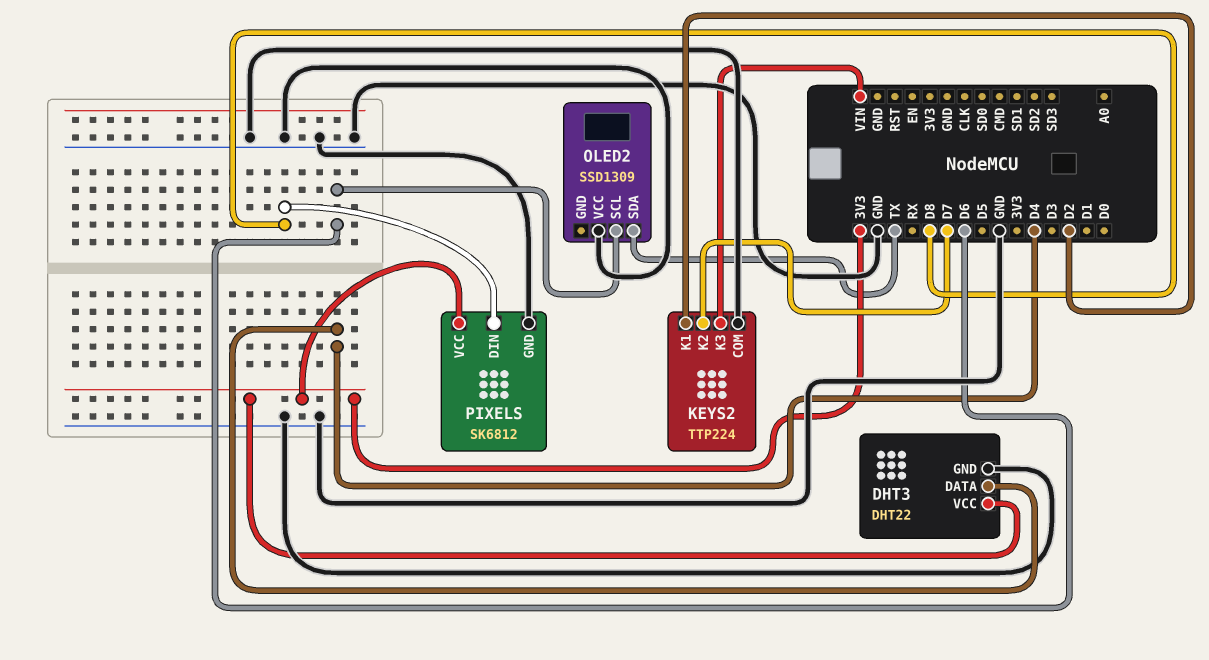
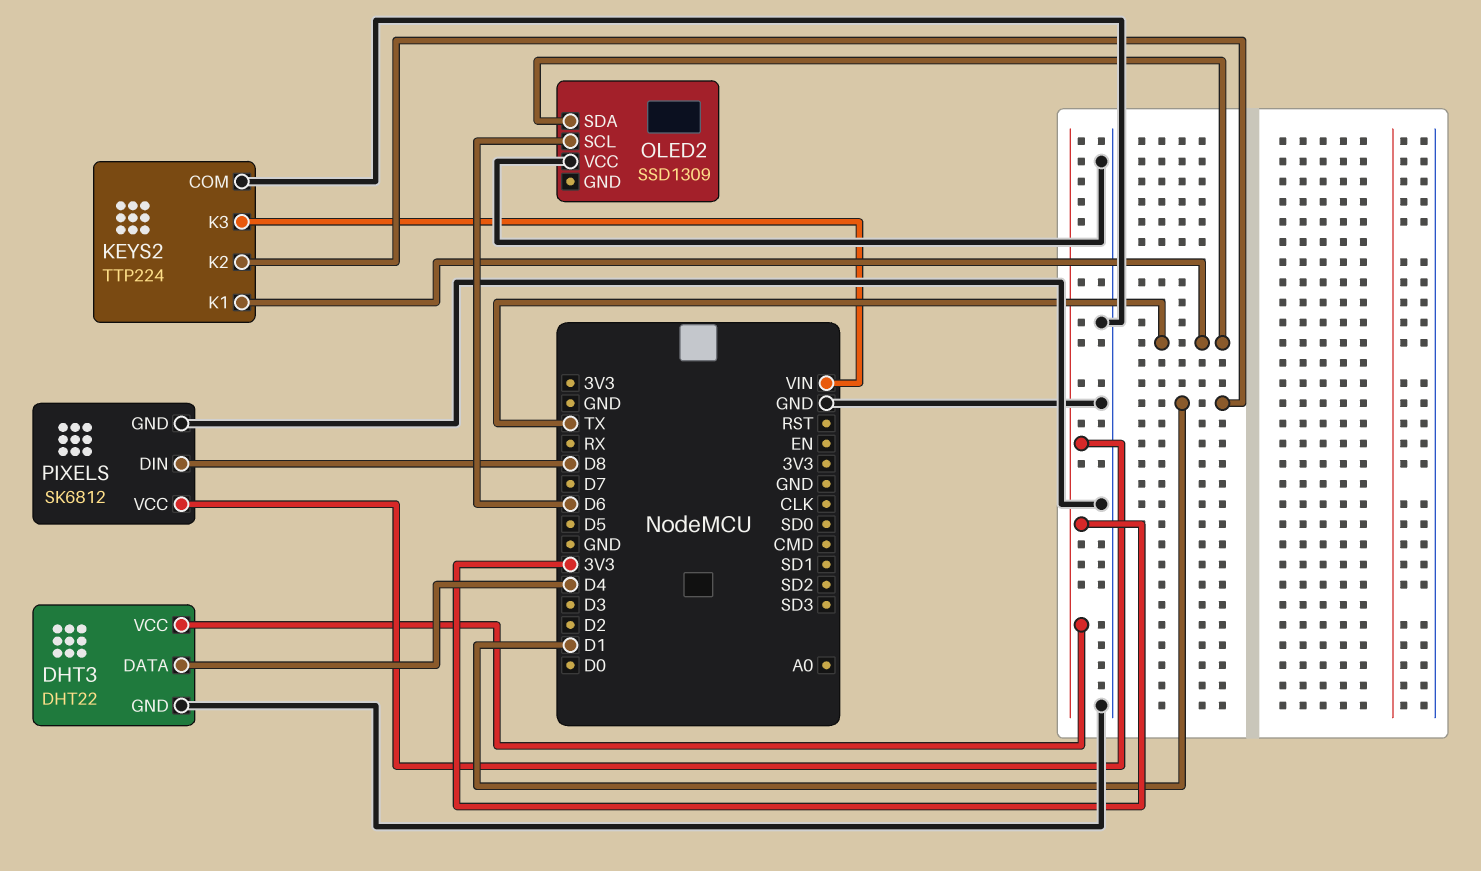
KEYS2 pin K1: D2 -> TX
KEYS2 pin K2: D7 -> D1

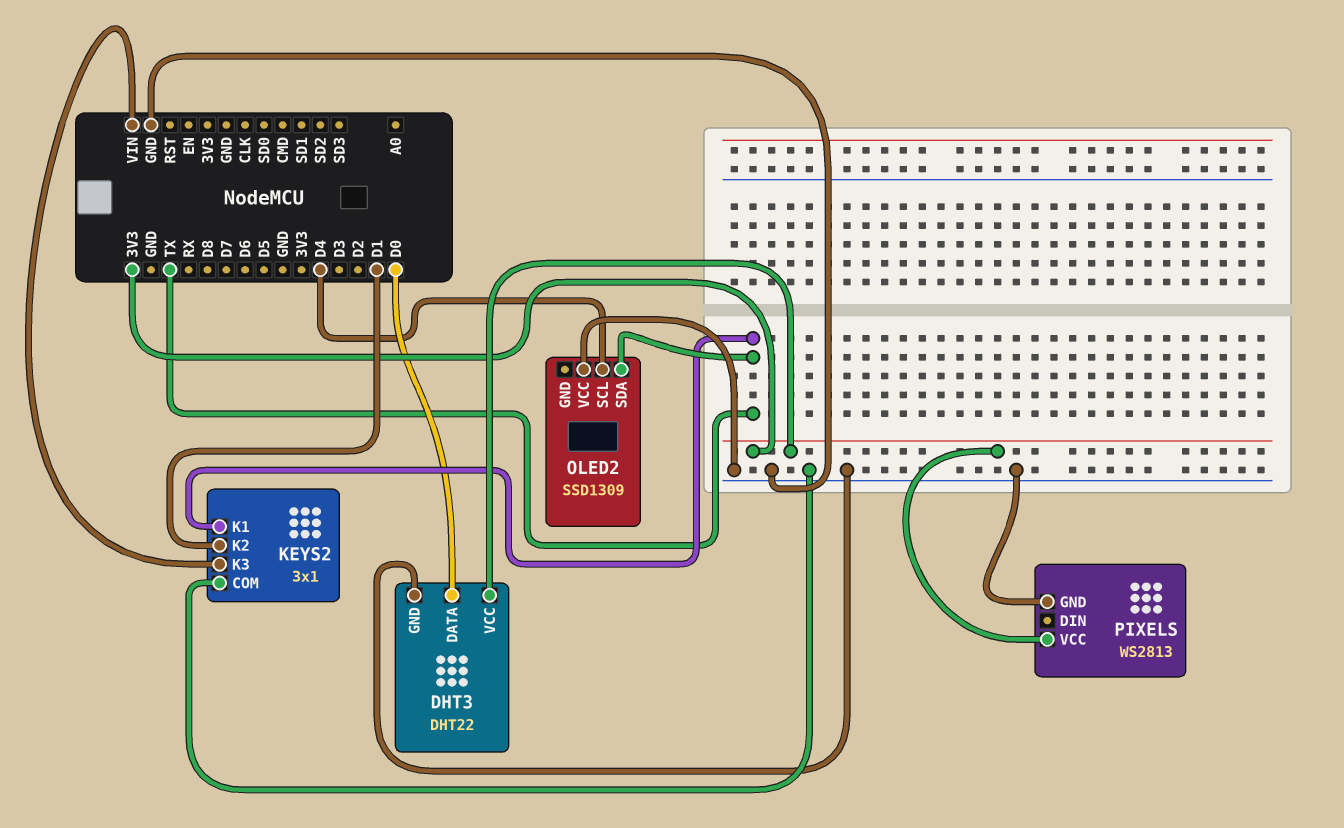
DHT3 pin DATA: D4 -> D0
KEYS2: TTP224 -> 3x1
OLED2 pin SCL: D6 -> D4
PIXELS: SK6812 -> WS2813
PIXELS pin DIN: D8 -> none

